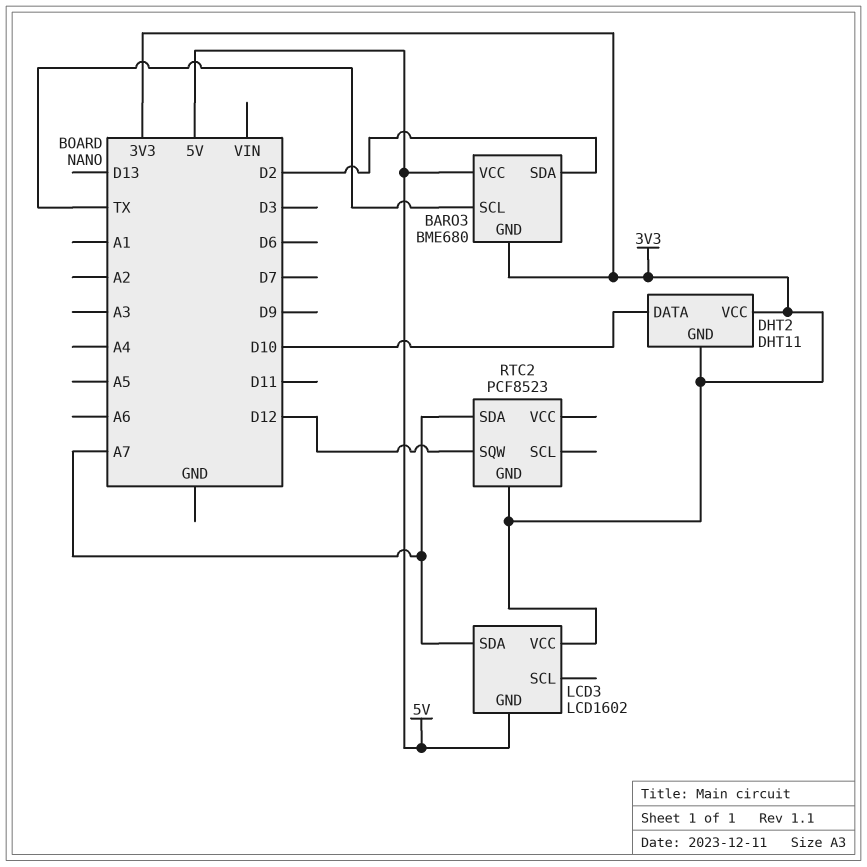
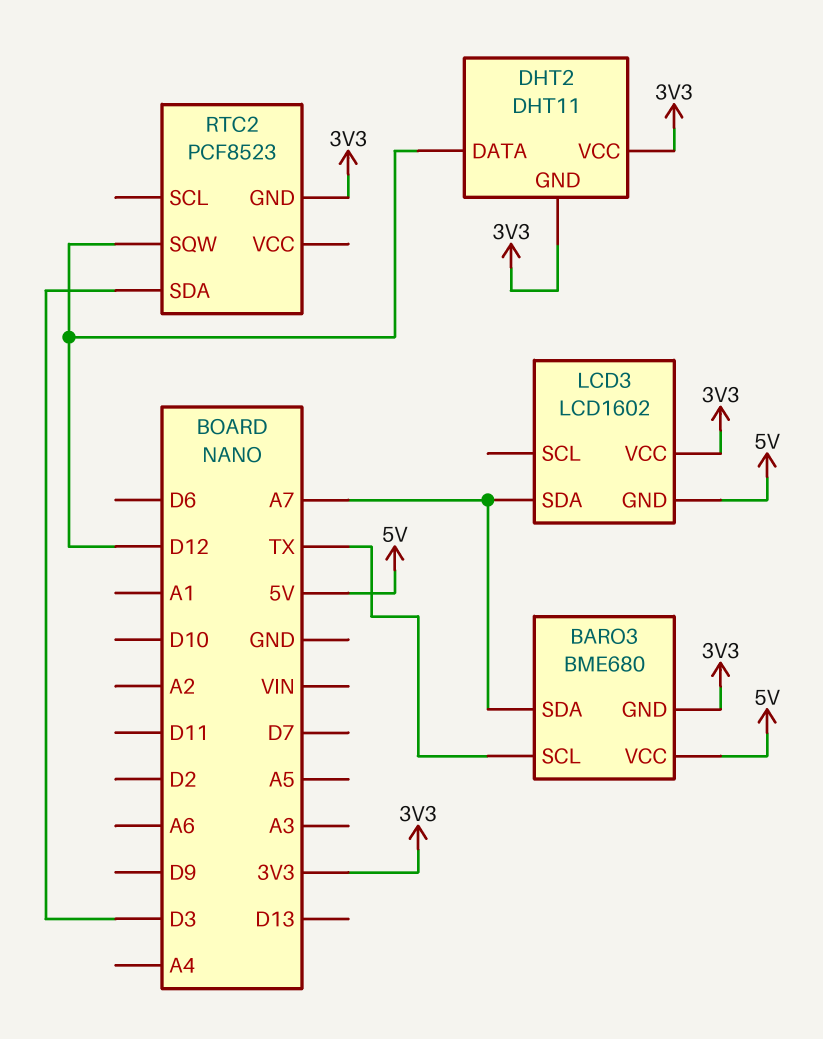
BARO3 pin SDA: D2 -> A7
DHT2 pin DATA: D10 -> D12
RTC2 pin SDA: A7 -> D3

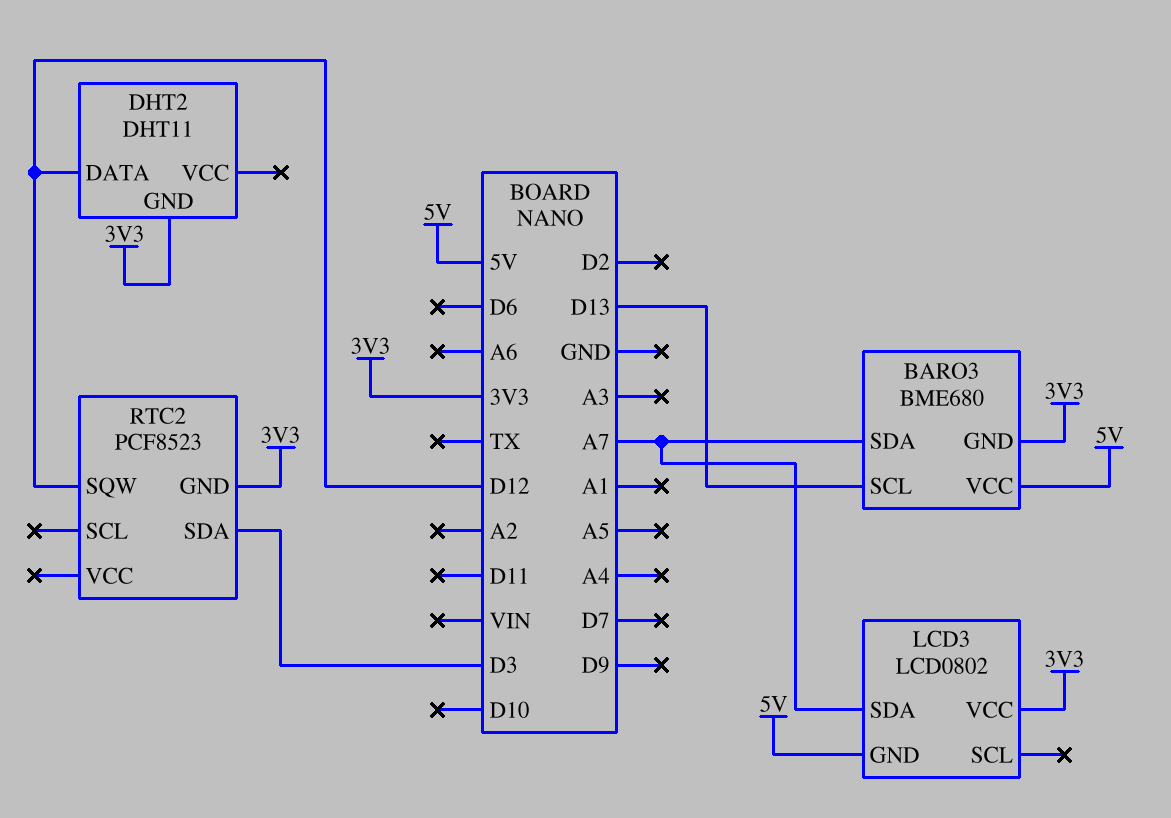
BARO3 pin SCL: TX -> D13
DHT2 pin VCC: 3V3 -> none
LCD3: LCD1602 -> LCD0802

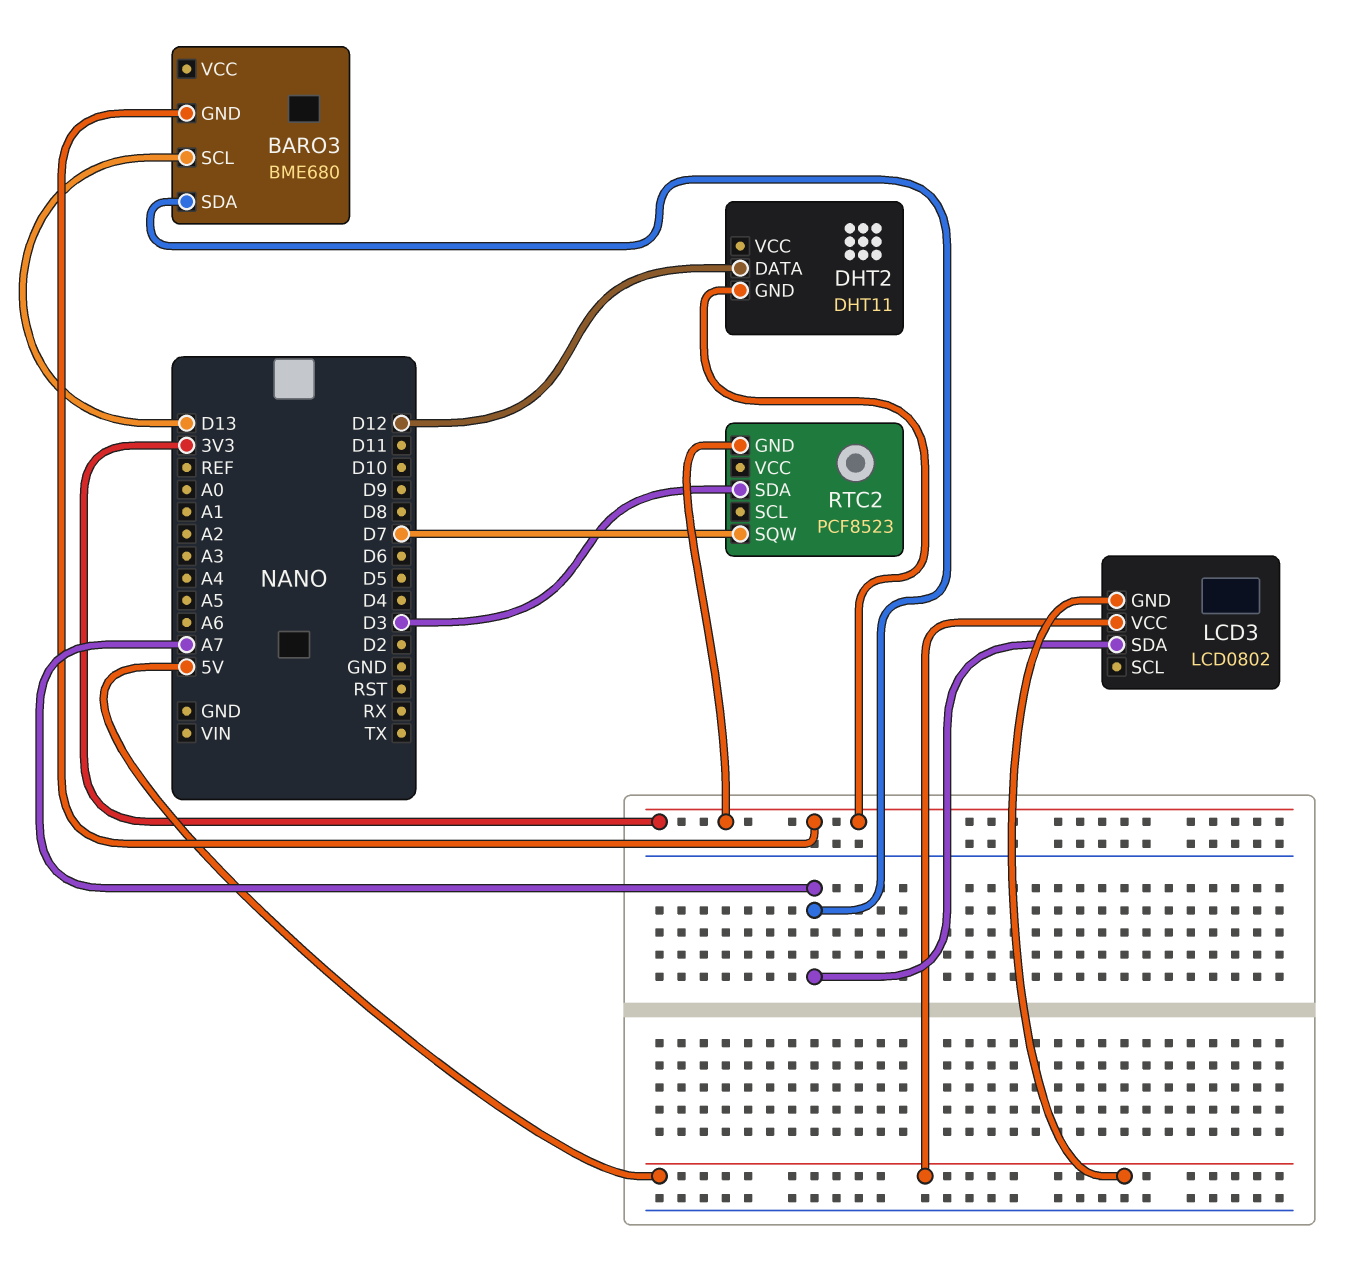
BARO3 pin VCC: 5V -> none
LCD3 pin VCC: 3V3 -> 5V
RTC2 pin SQW: D12 -> D7

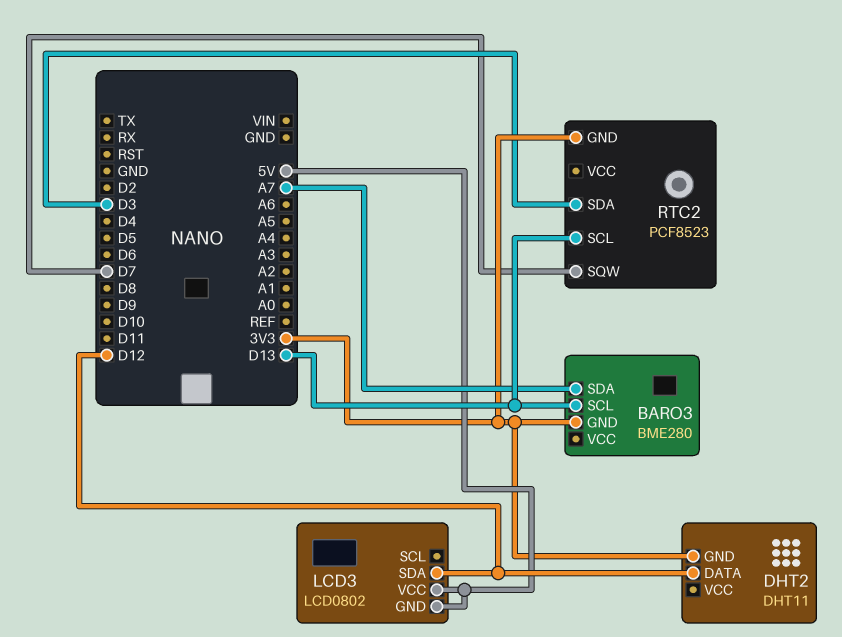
BARO3: BME680 -> BME280
LCD3 pin SDA: A7 -> D12
RTC2 pin SCL: none -> D13

